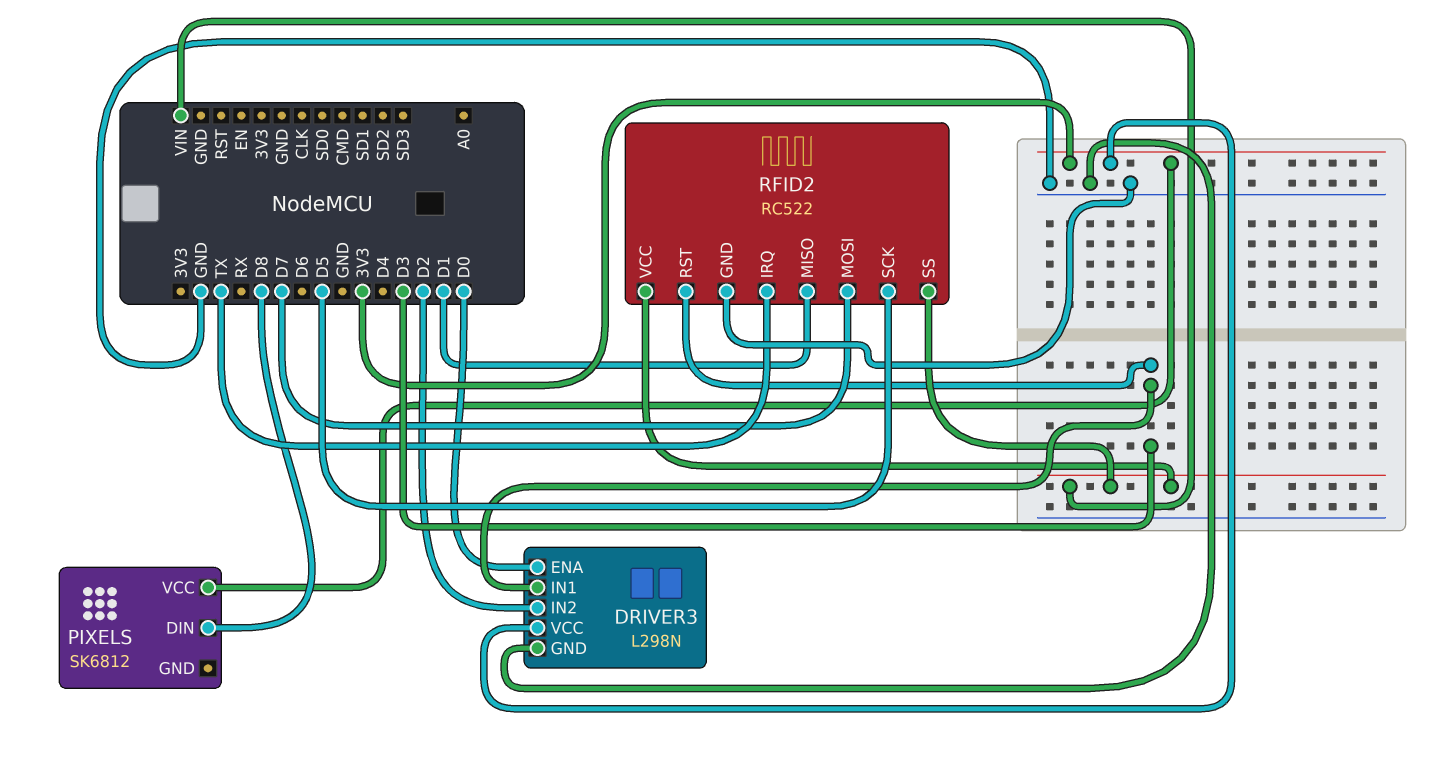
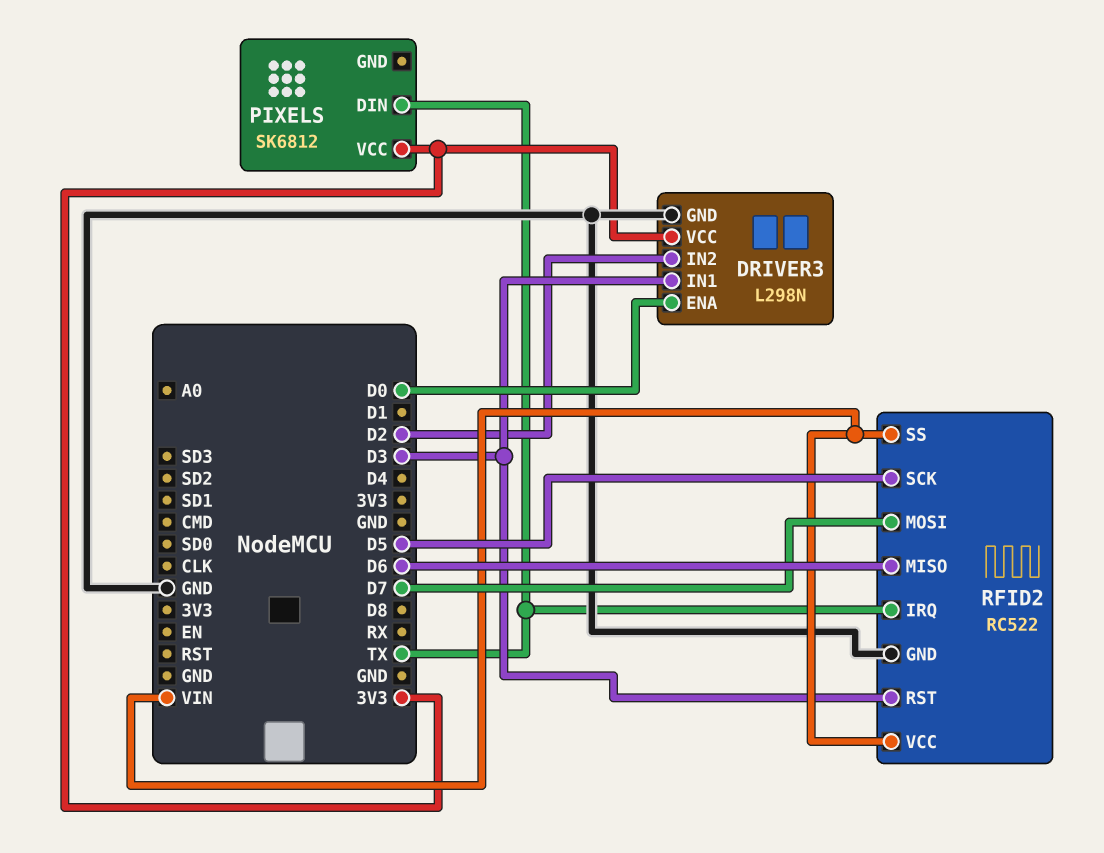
PIXELS pin DIN: D8 -> TX
RFID2 pin MISO: D1 -> D6

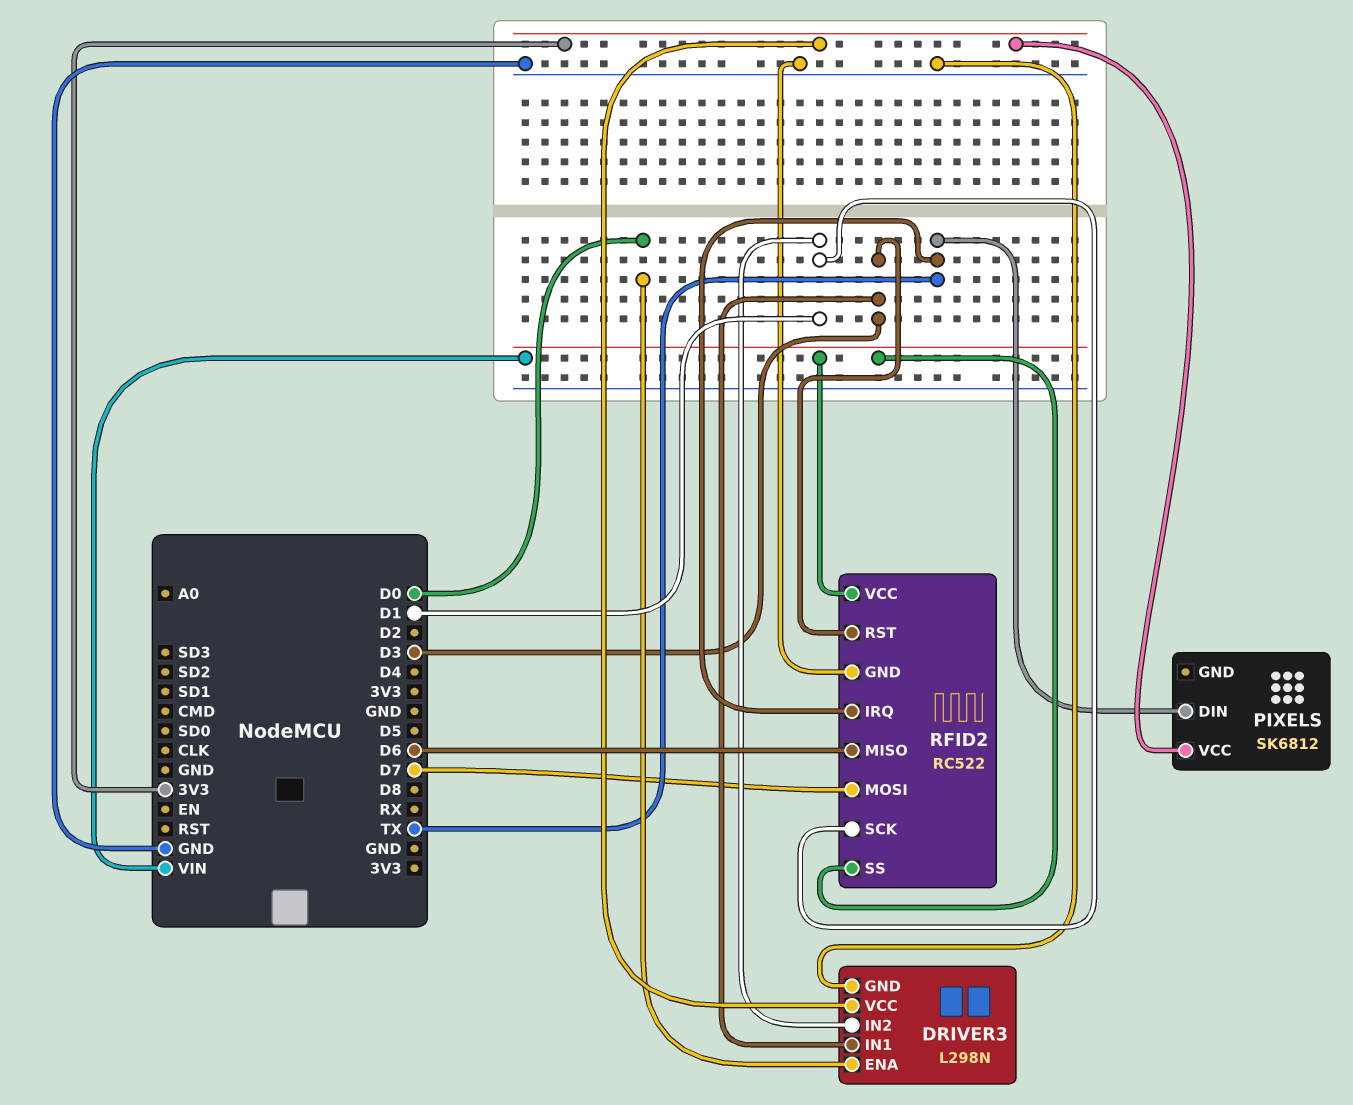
DRIVER3 pin IN2: D2 -> D1
RFID2 pin SCK: D5 -> D1

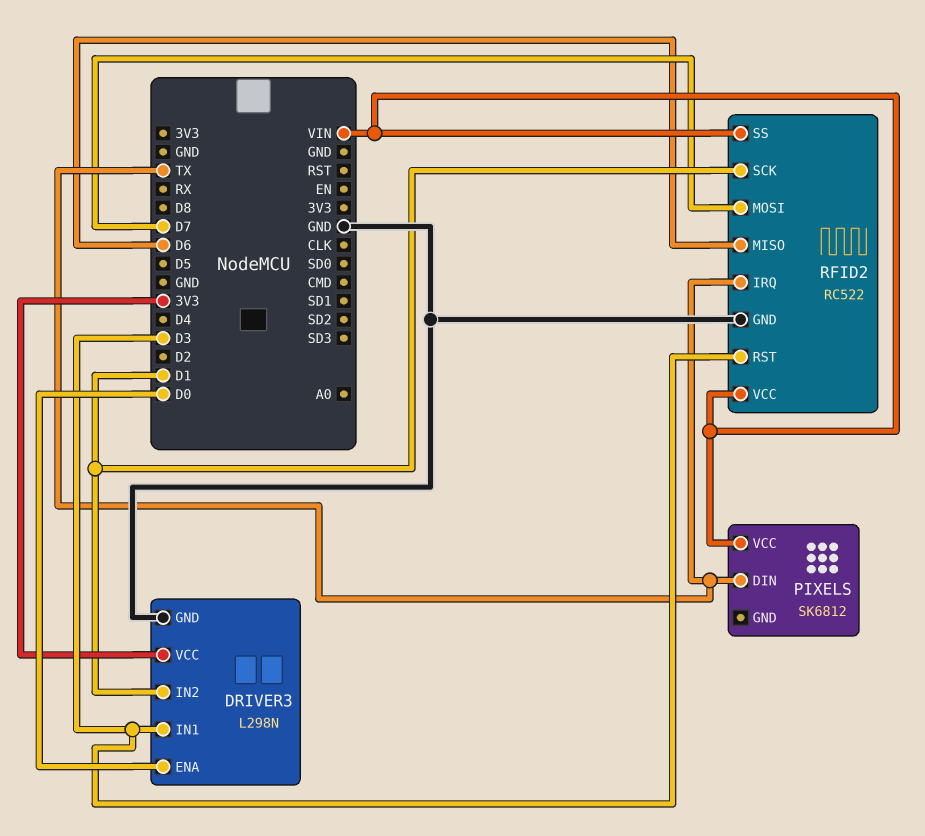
PIXELS pin VCC: 3V3 -> VIN

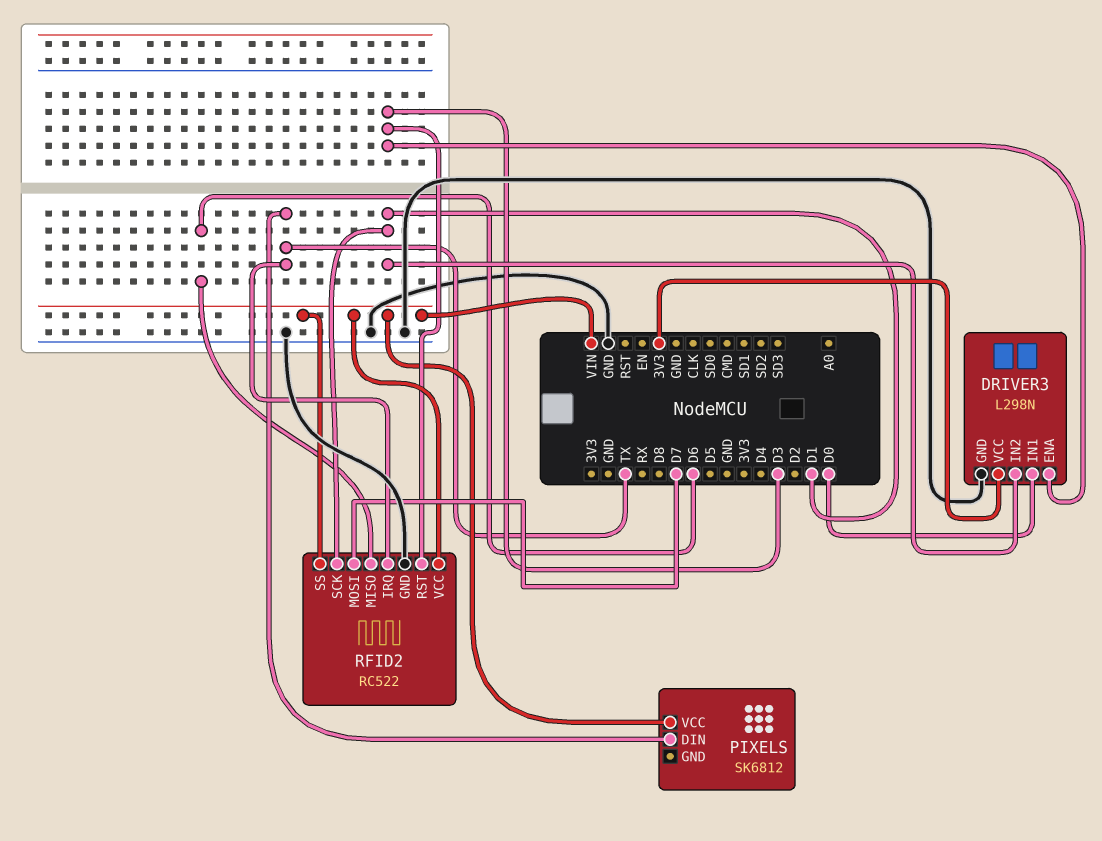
DRIVER3 pin ENA: D0 -> D3
DRIVER3 pin IN1: D3 -> D0

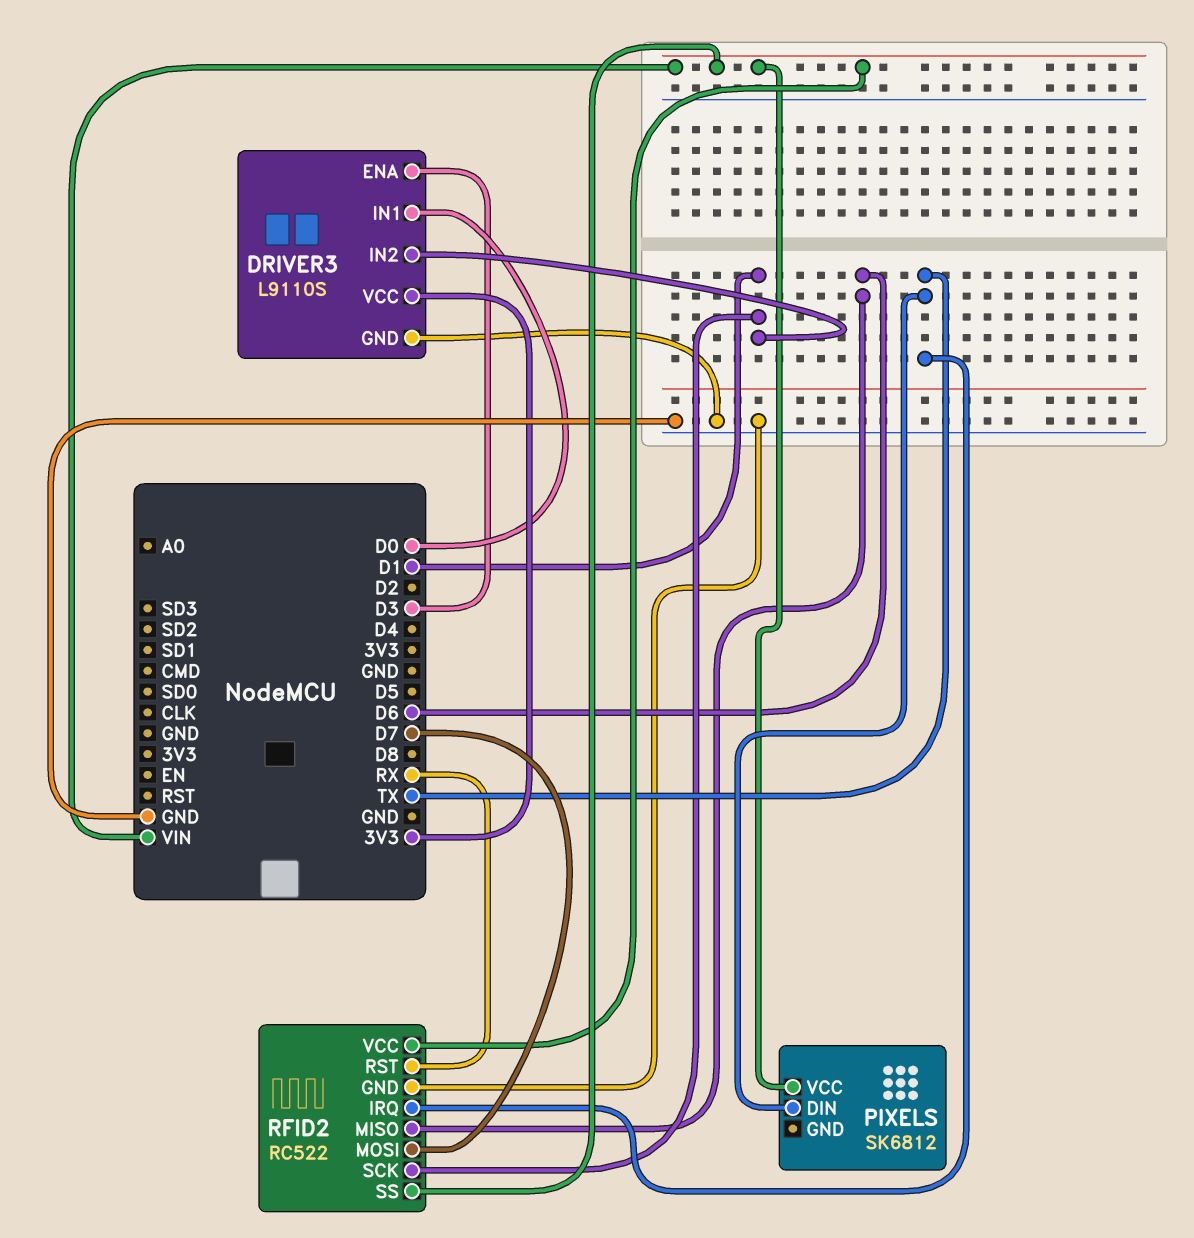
DRIVER3: L298N -> L9110S
RFID2 pin RST: D3 -> RX

